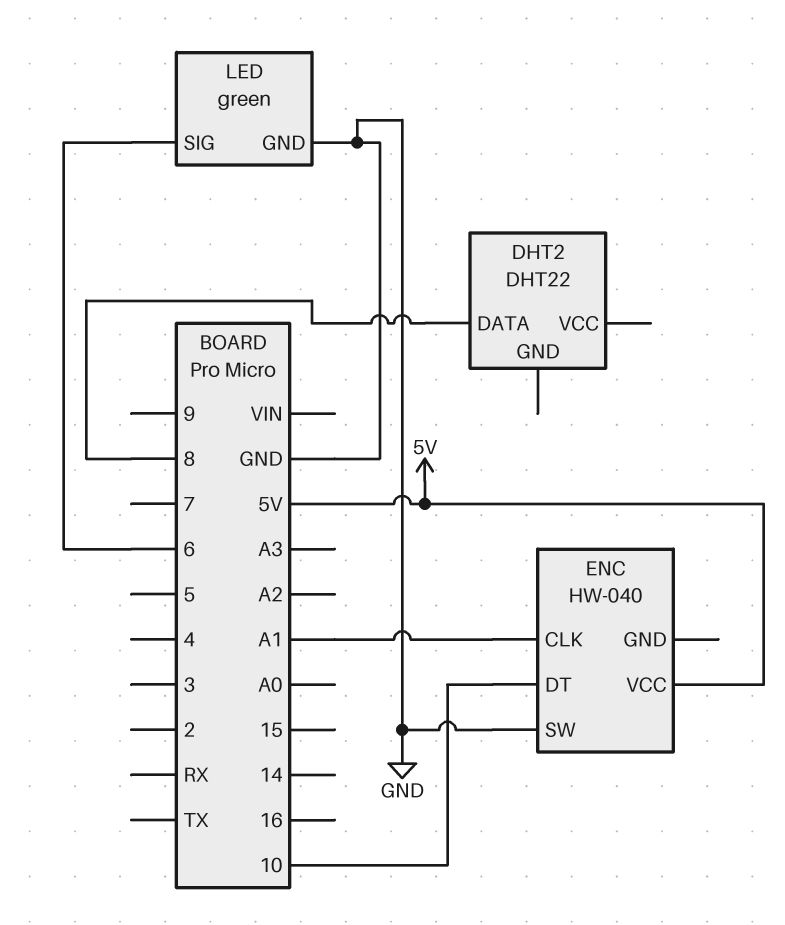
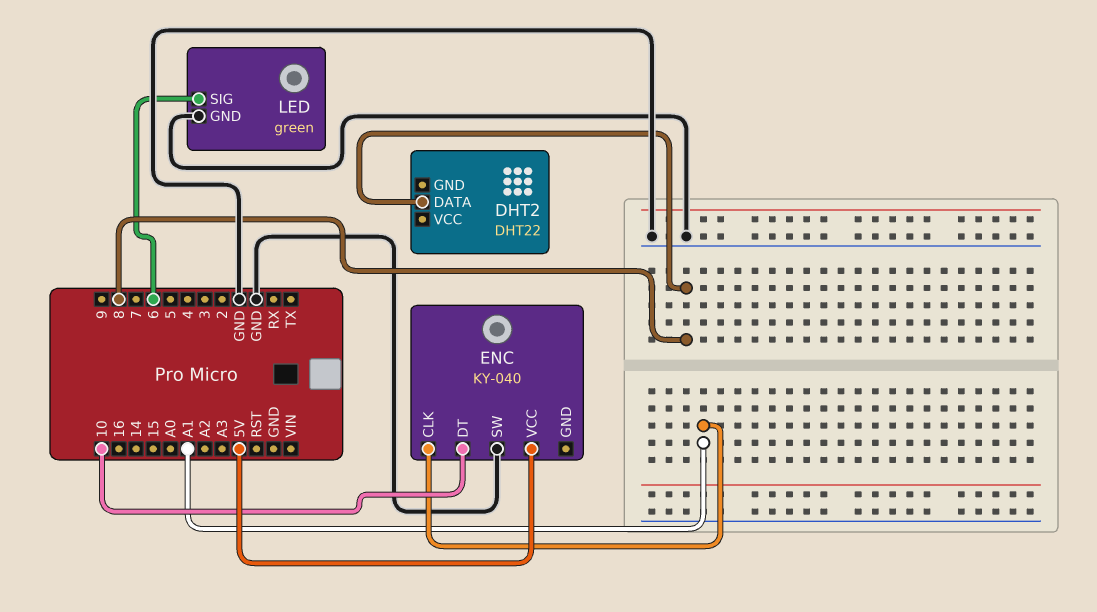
ENC: HW-040 -> KY-040

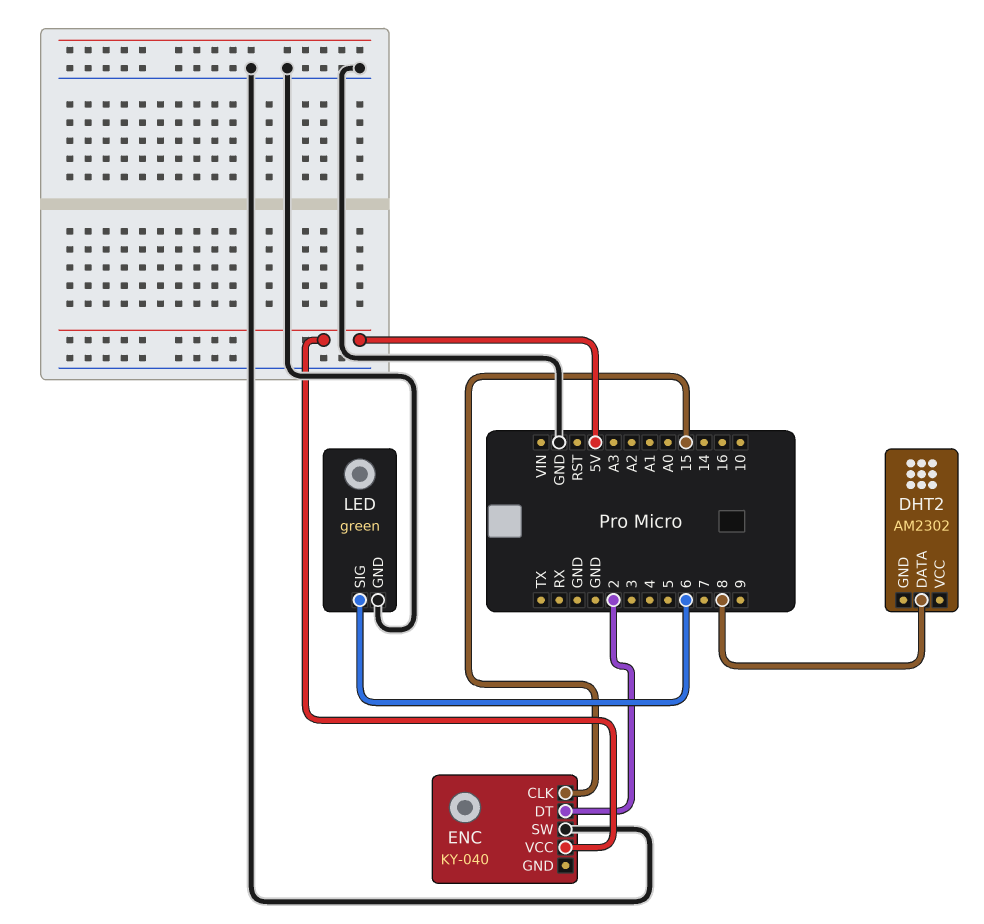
DHT2: DHT22 -> AM2302
ENC pin CLK: A1 -> 15
ENC pin DT: 10 -> 2

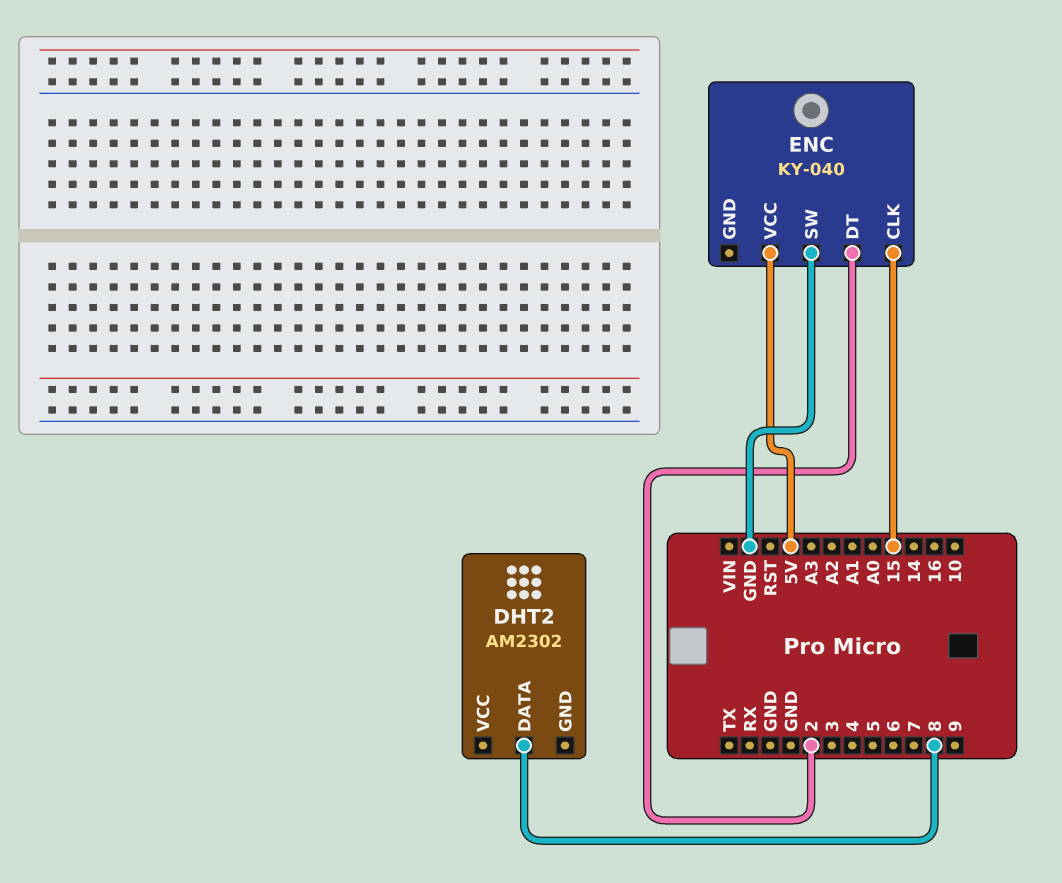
LED: green -> none
LED pin GND: GND -> none
LED pin SIG: 6 -> none

